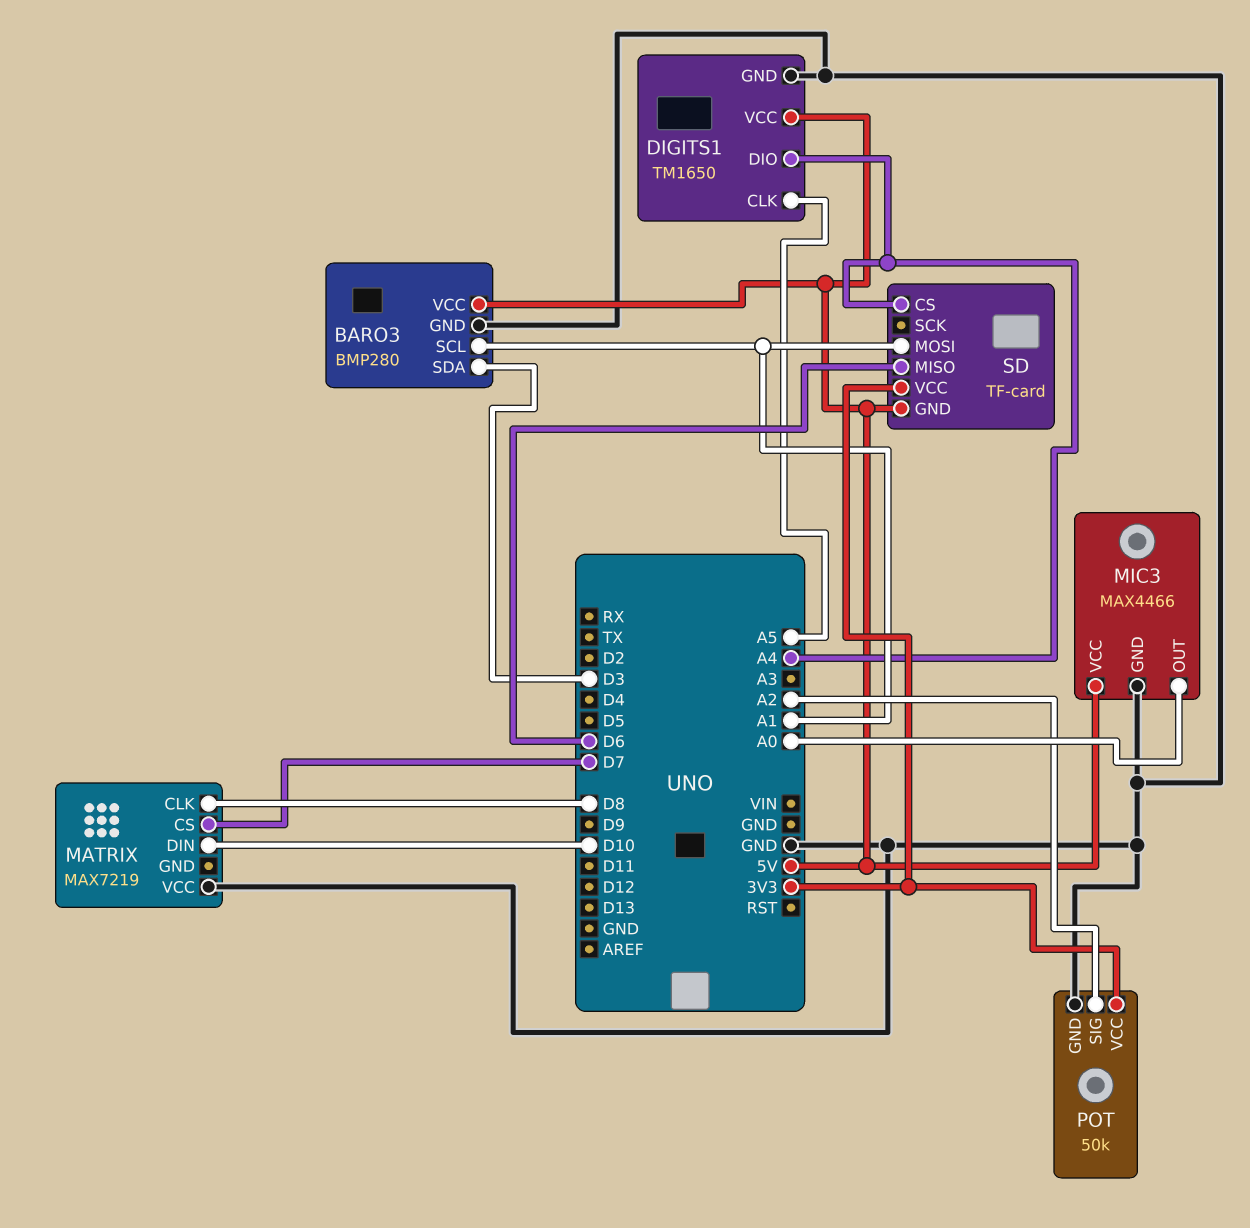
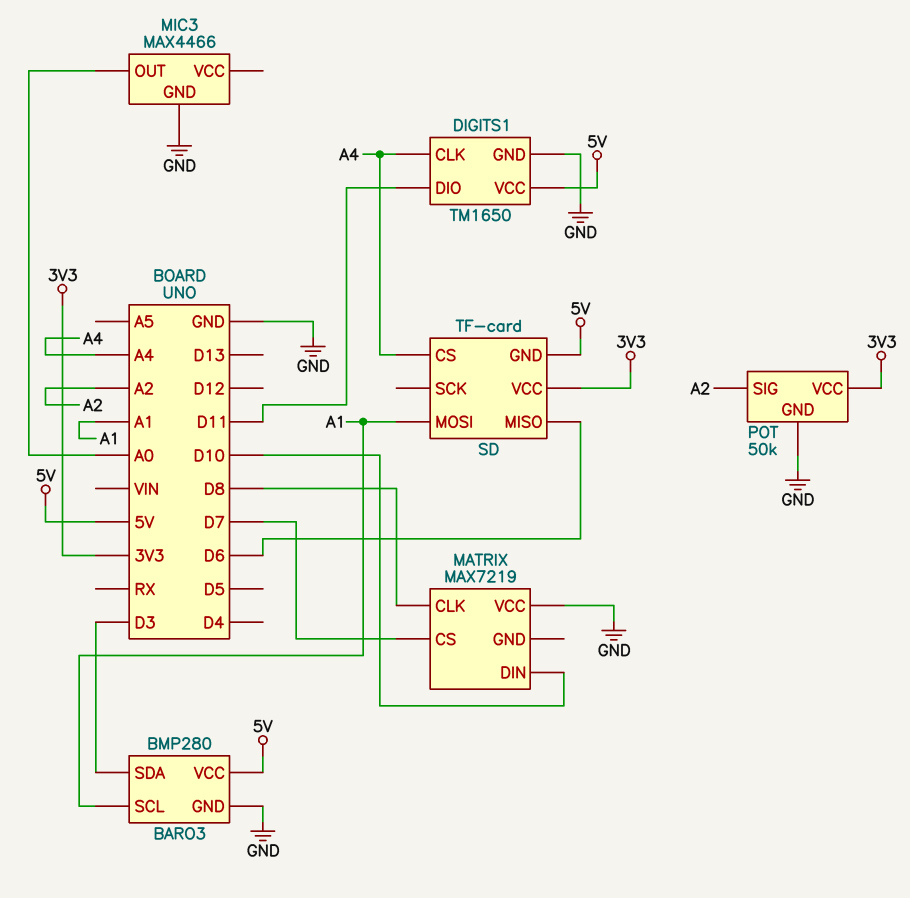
DIGITS1 pin CLK: A5 -> A4
DIGITS1 pin DIO: A4 -> D11
MIC3 pin VCC: 5V -> none

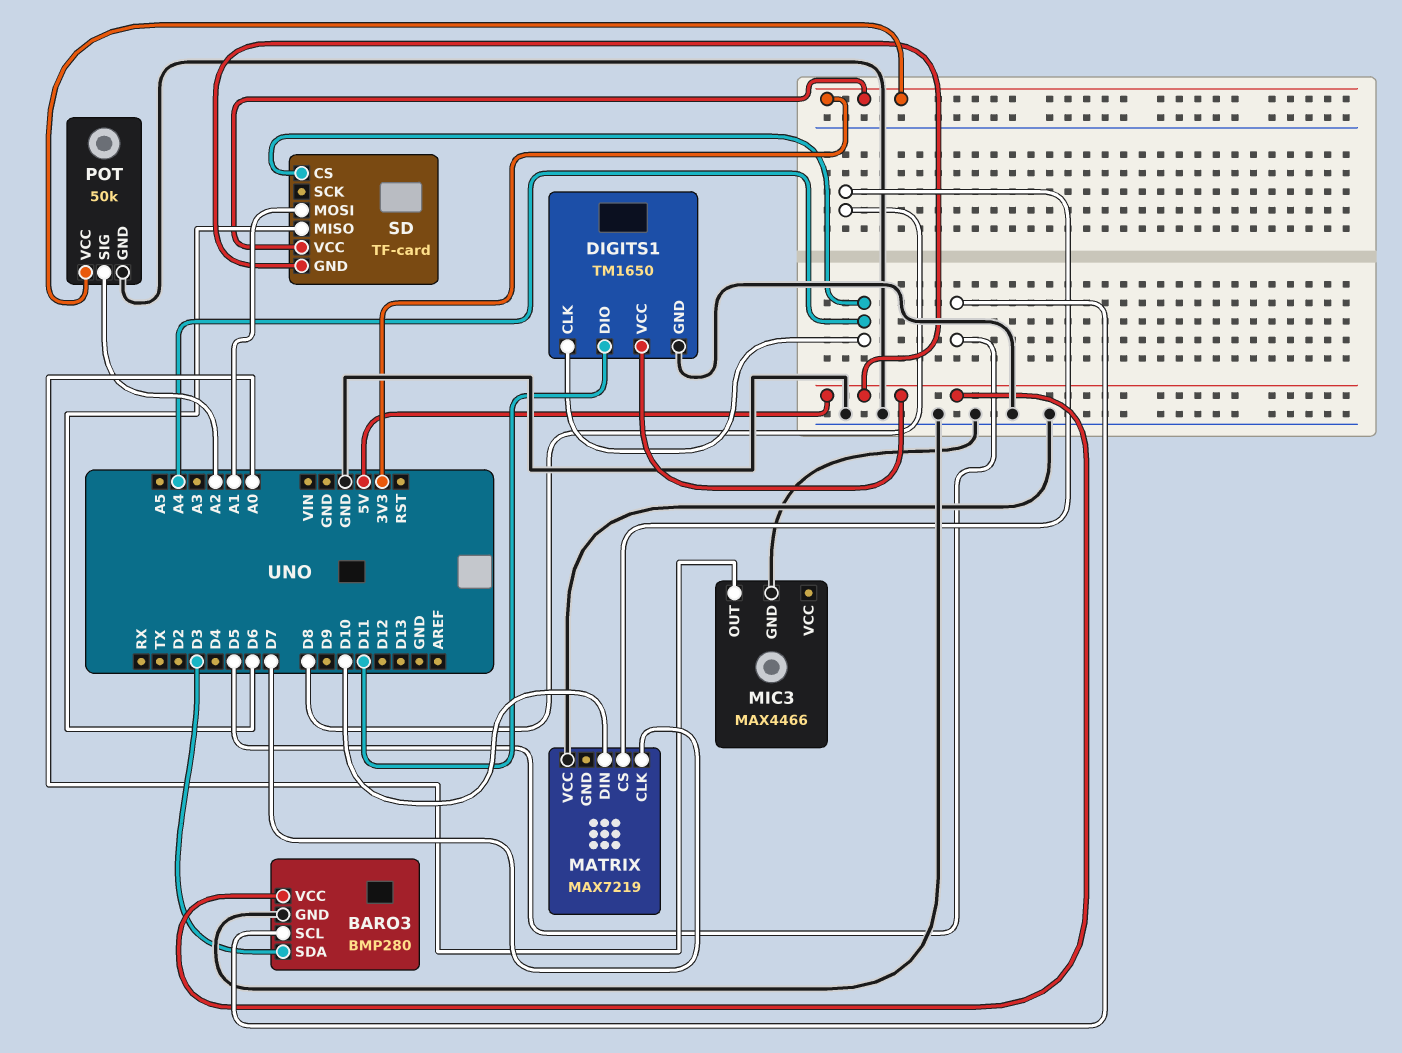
BARO3 pin SCL: A1 -> D5
MATRIX pin CLK: D8 -> D7
MATRIX pin CS: D7 -> D8

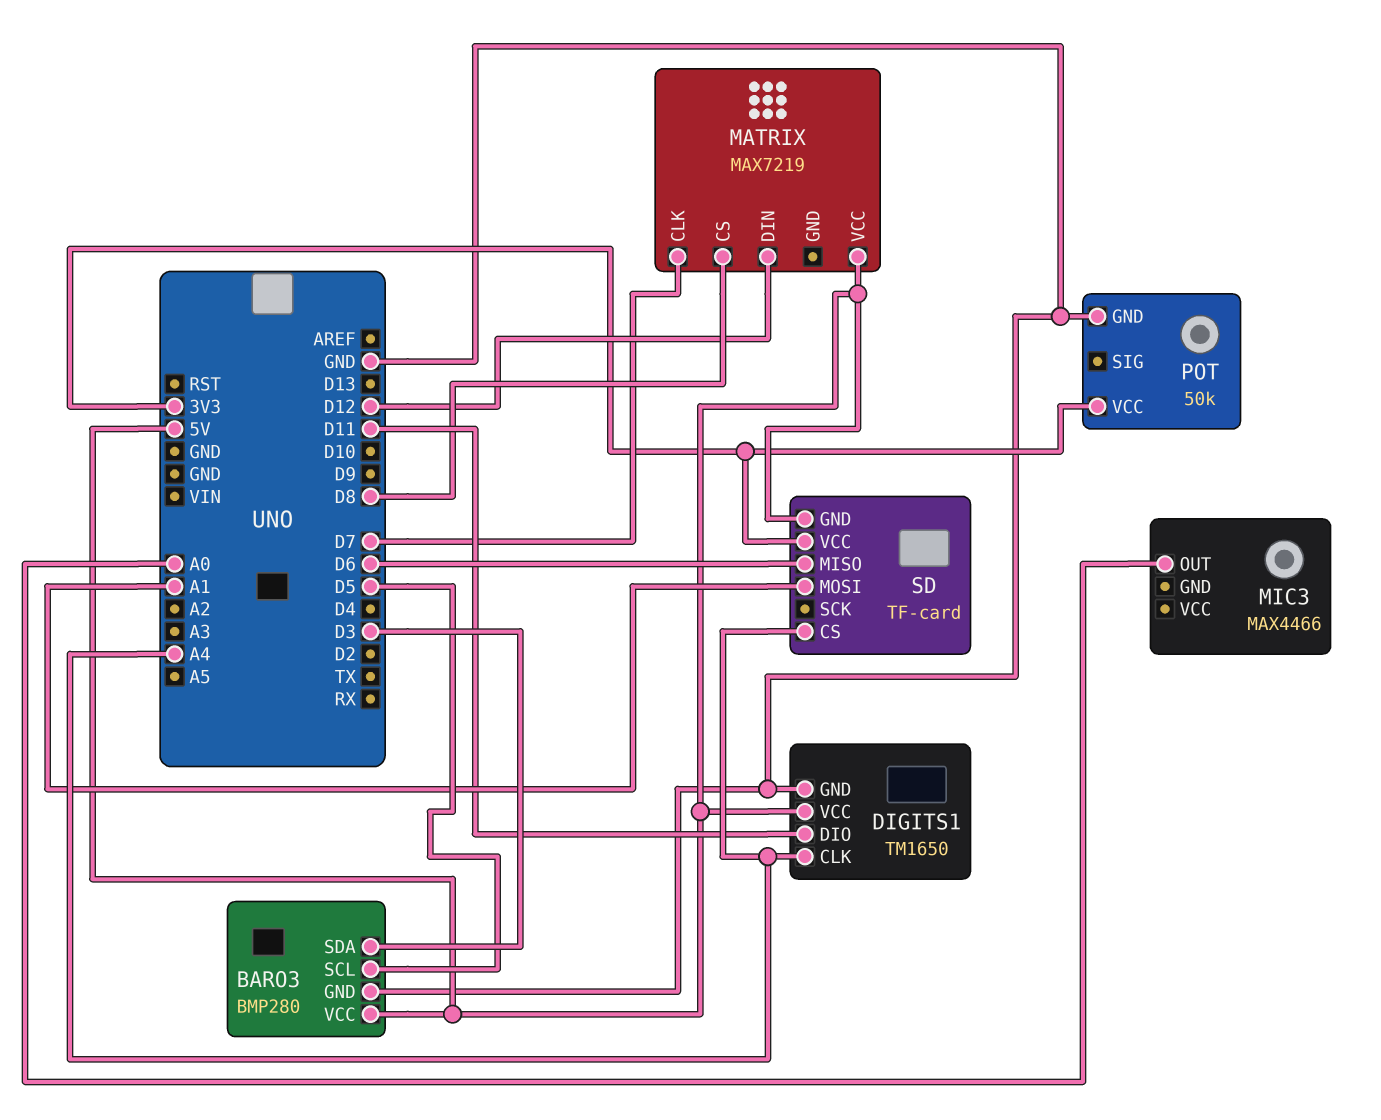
MATRIX pin DIN: D10 -> D12
MATRIX pin VCC: GND -> 5V
MIC3 pin GND: GND -> none
POT pin SIG: A2 -> none

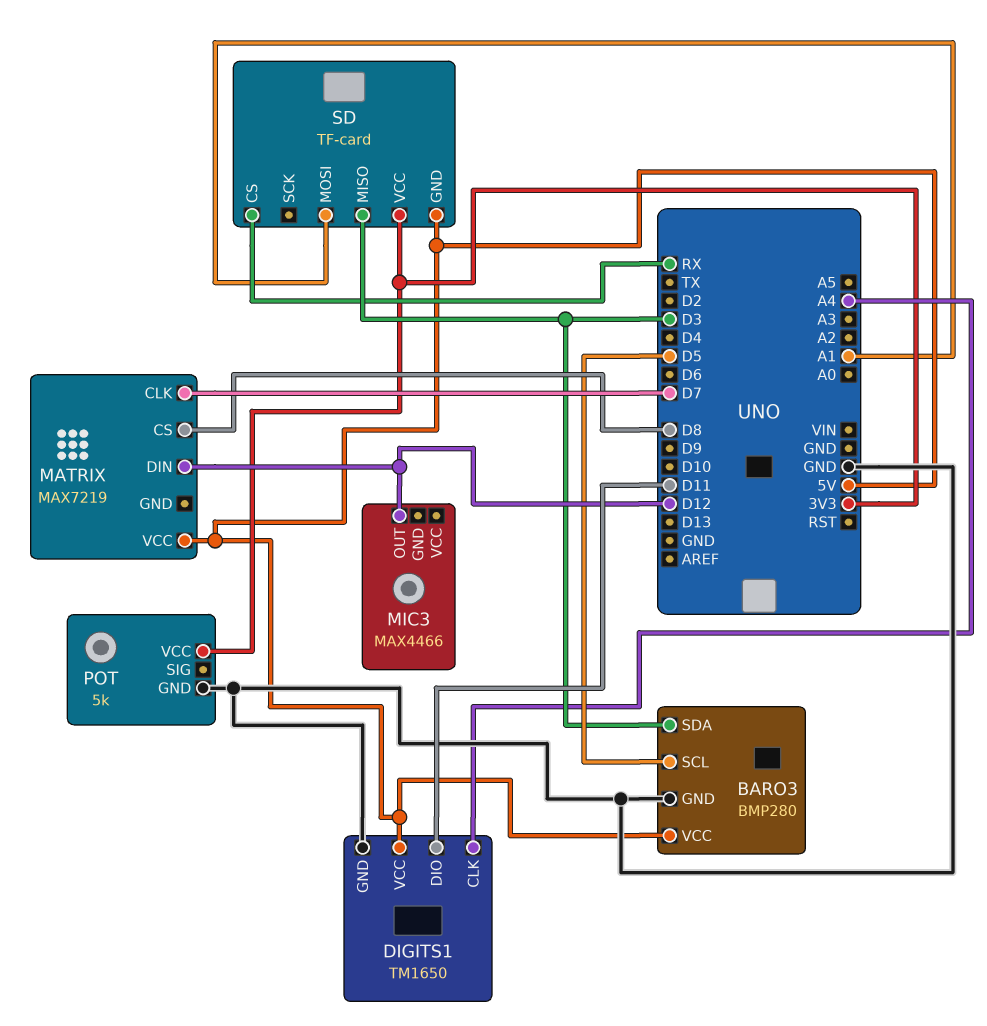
MIC3 pin OUT: A0 -> D12
POT: 50k -> 5k
SD pin CS: A4 -> RX
SD pin MISO: D6 -> D3

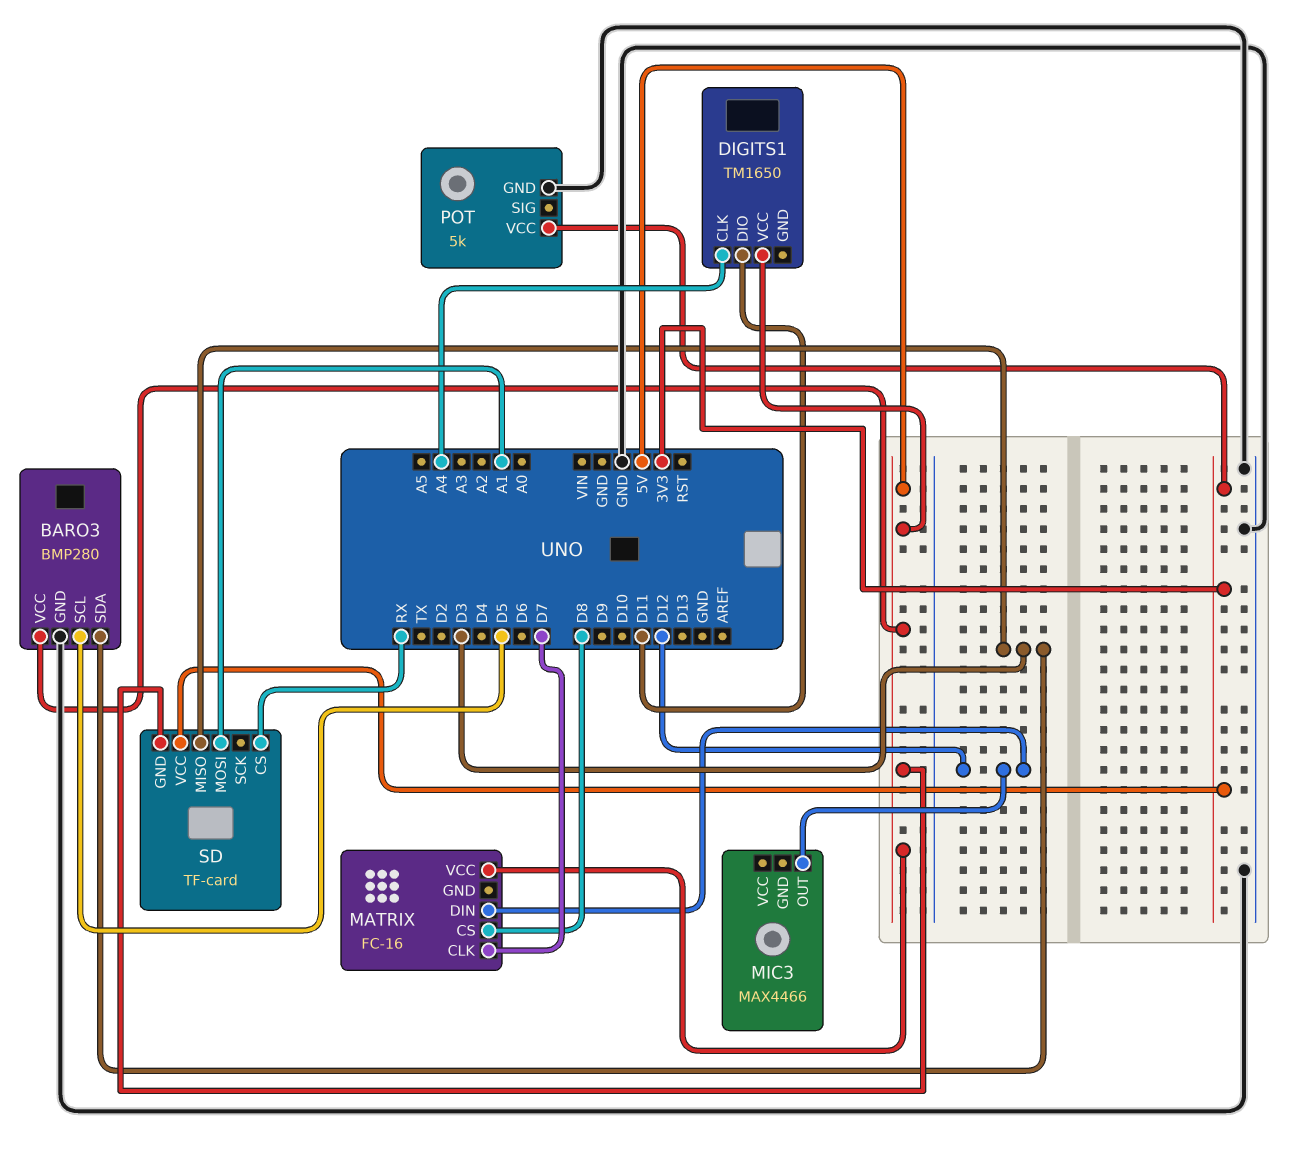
DIGITS1 pin GND: GND -> none
MATRIX: MAX7219 -> FC-16

